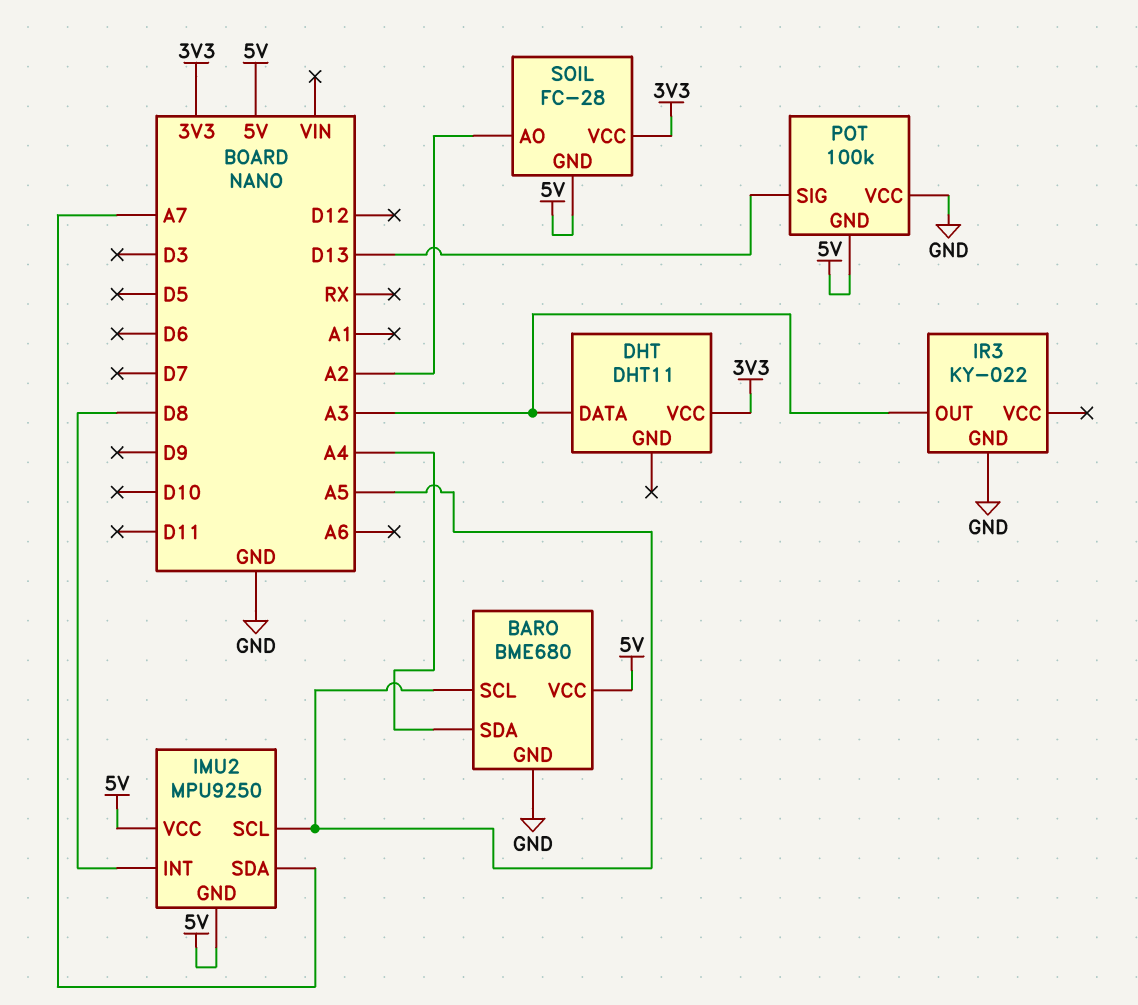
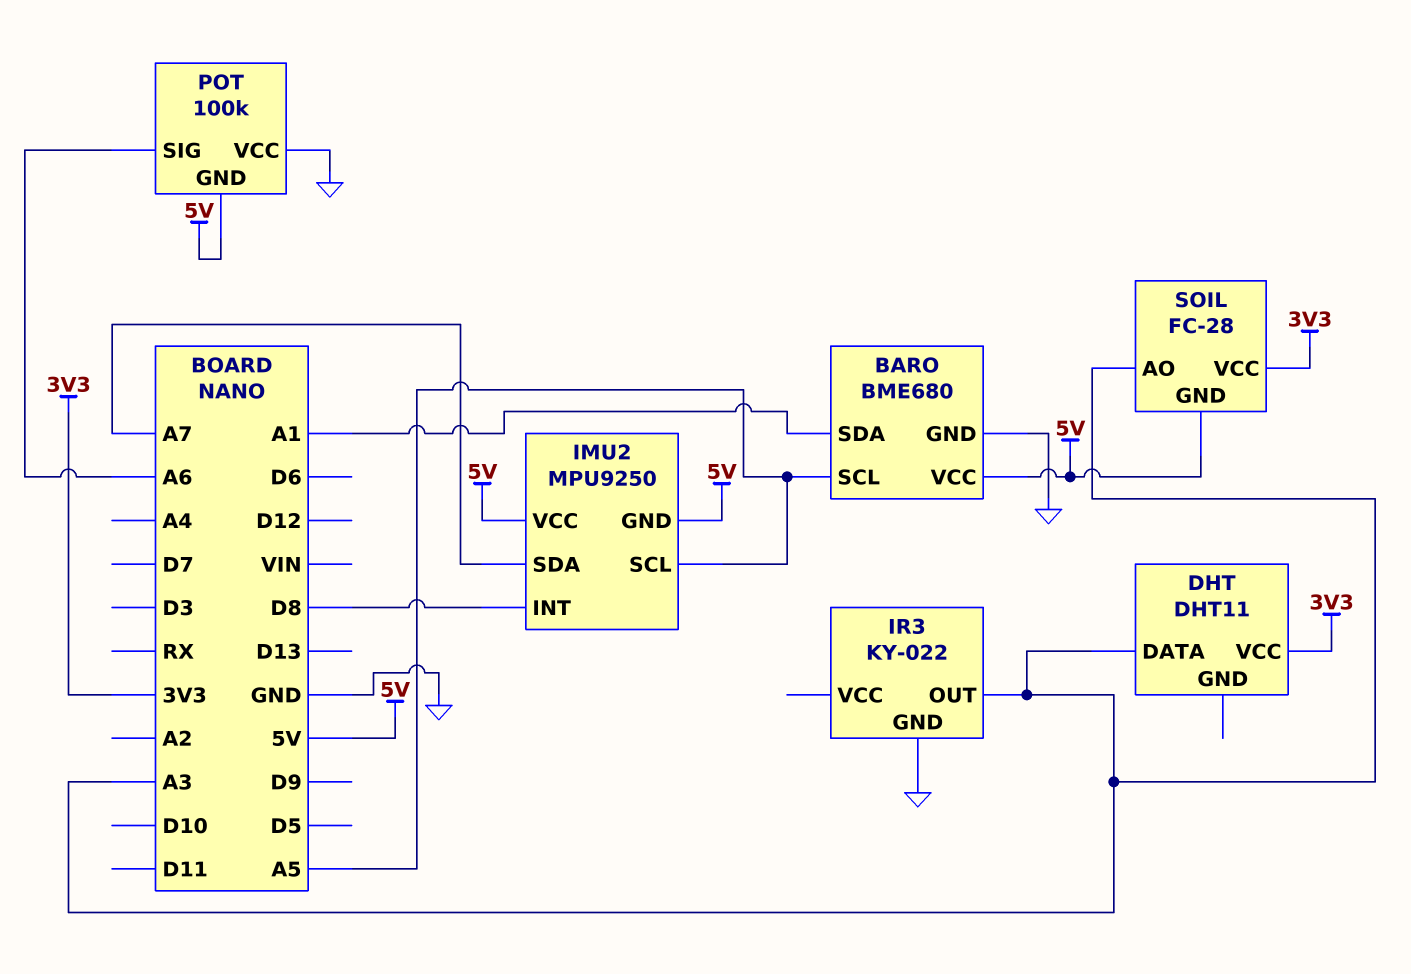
BARO pin SDA: A4 -> A1
POT pin SIG: D13 -> A6
SOIL pin AO: A2 -> A3

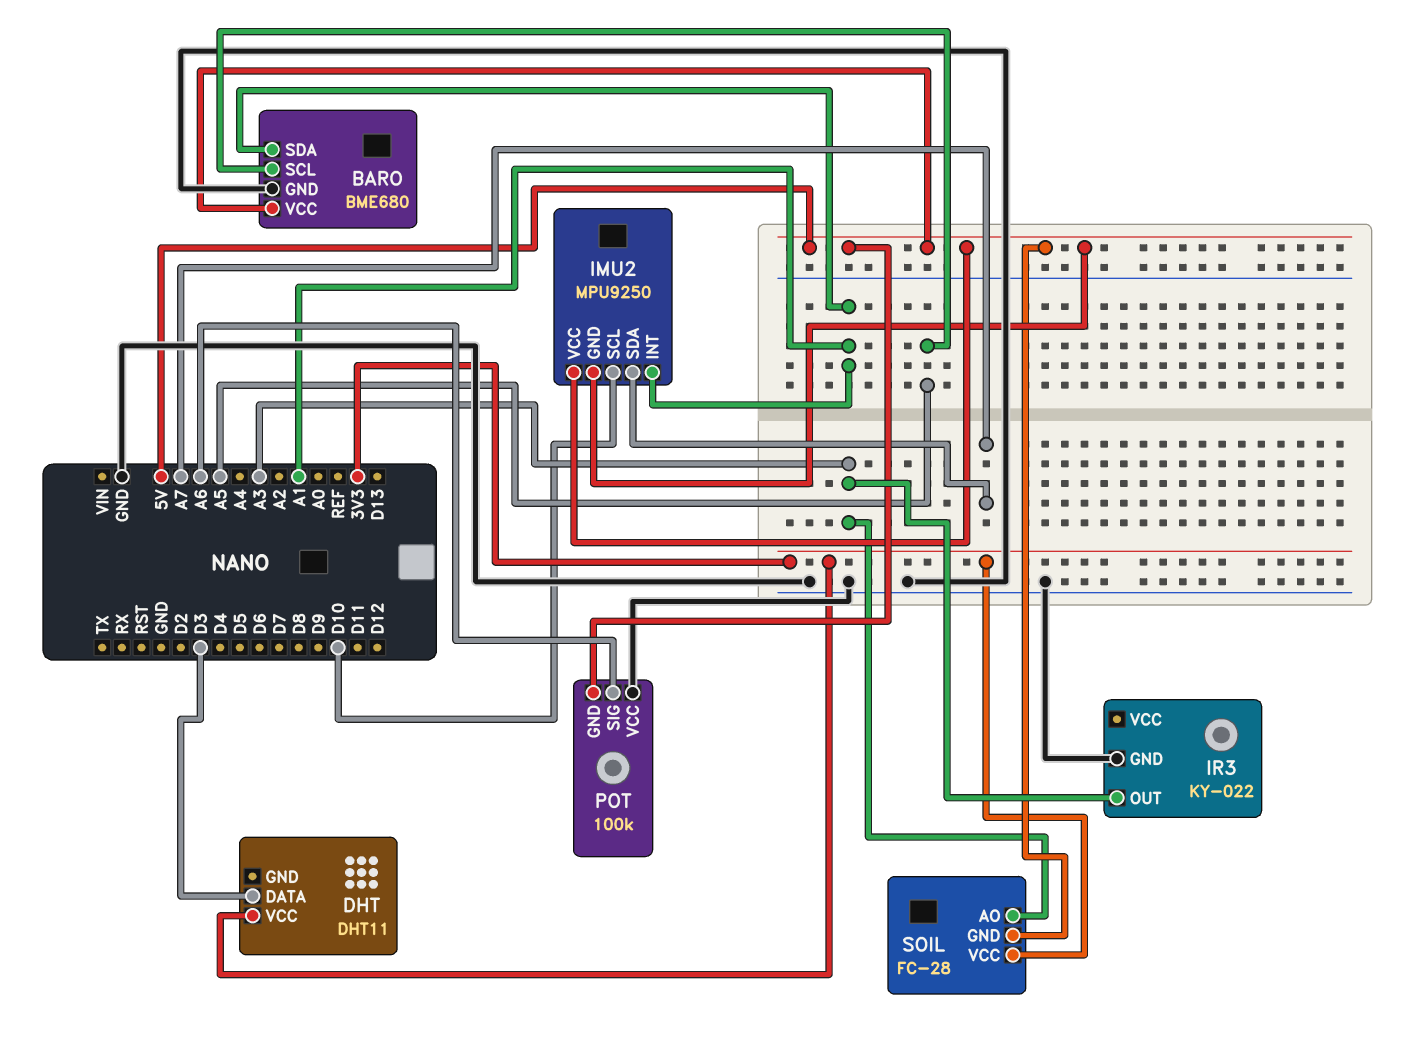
DHT pin DATA: A3 -> D3
IMU2 pin INT: D8 -> A1
IMU2 pin SCL: A5 -> D10

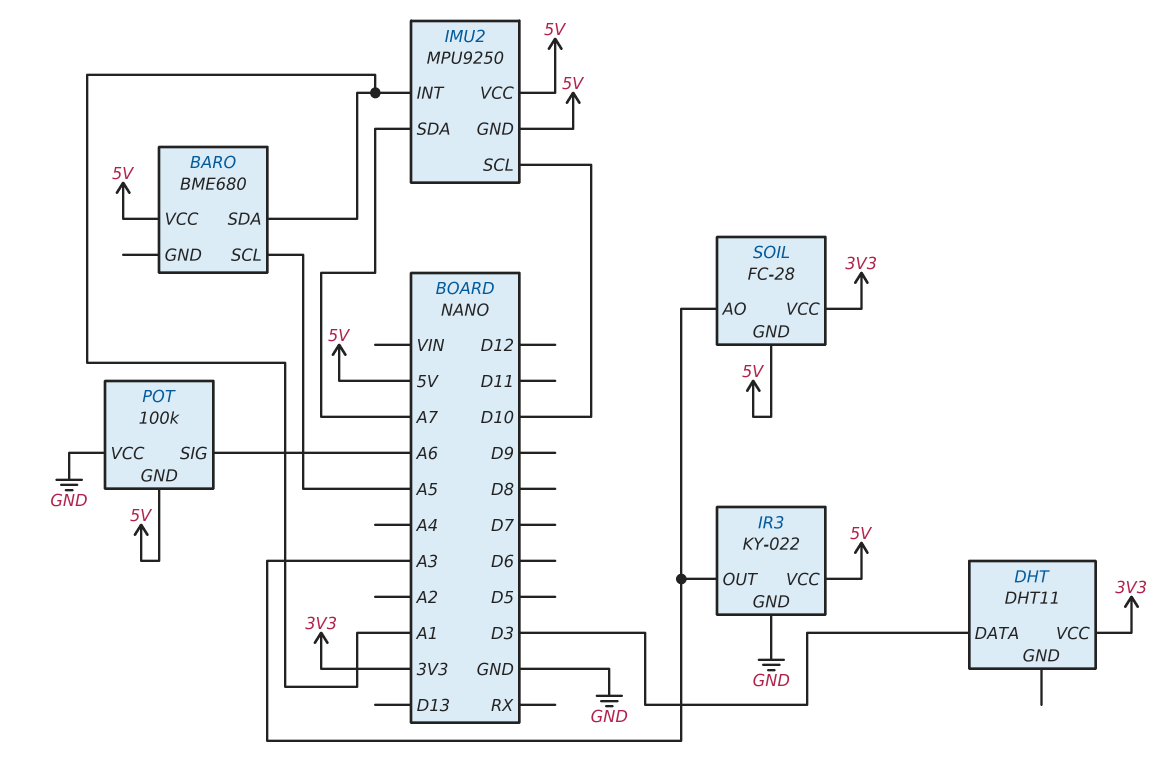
BARO pin GND: GND -> none
IR3 pin VCC: none -> 5V

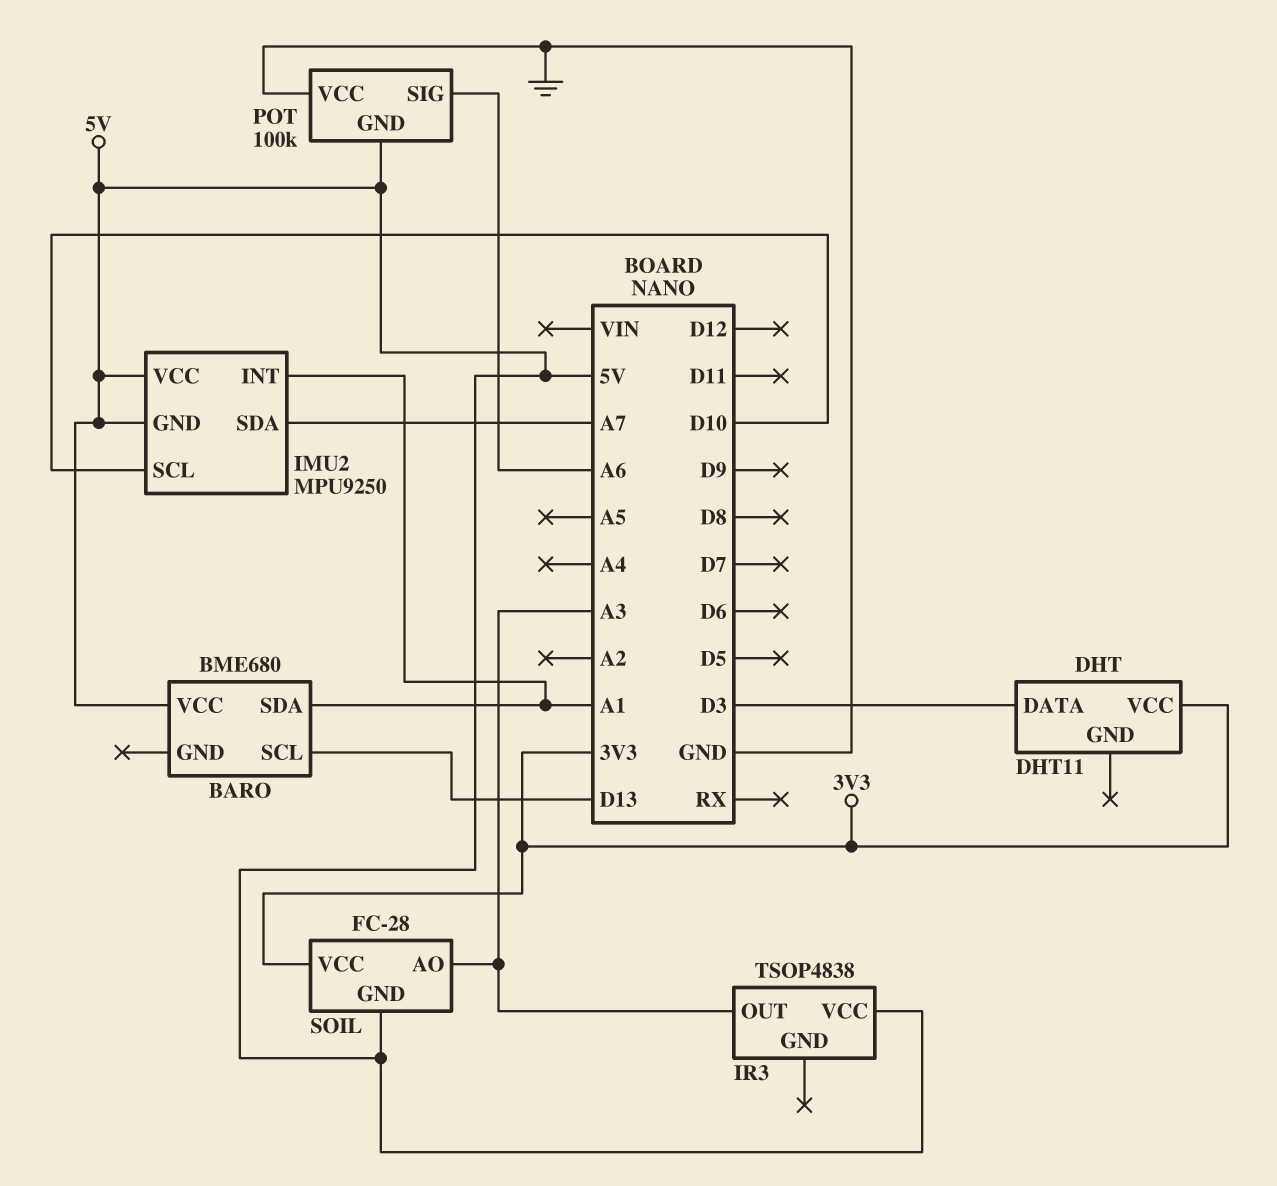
BARO pin SCL: A5 -> D13
IR3: KY-022 -> TSOP4838
IR3 pin GND: GND -> none

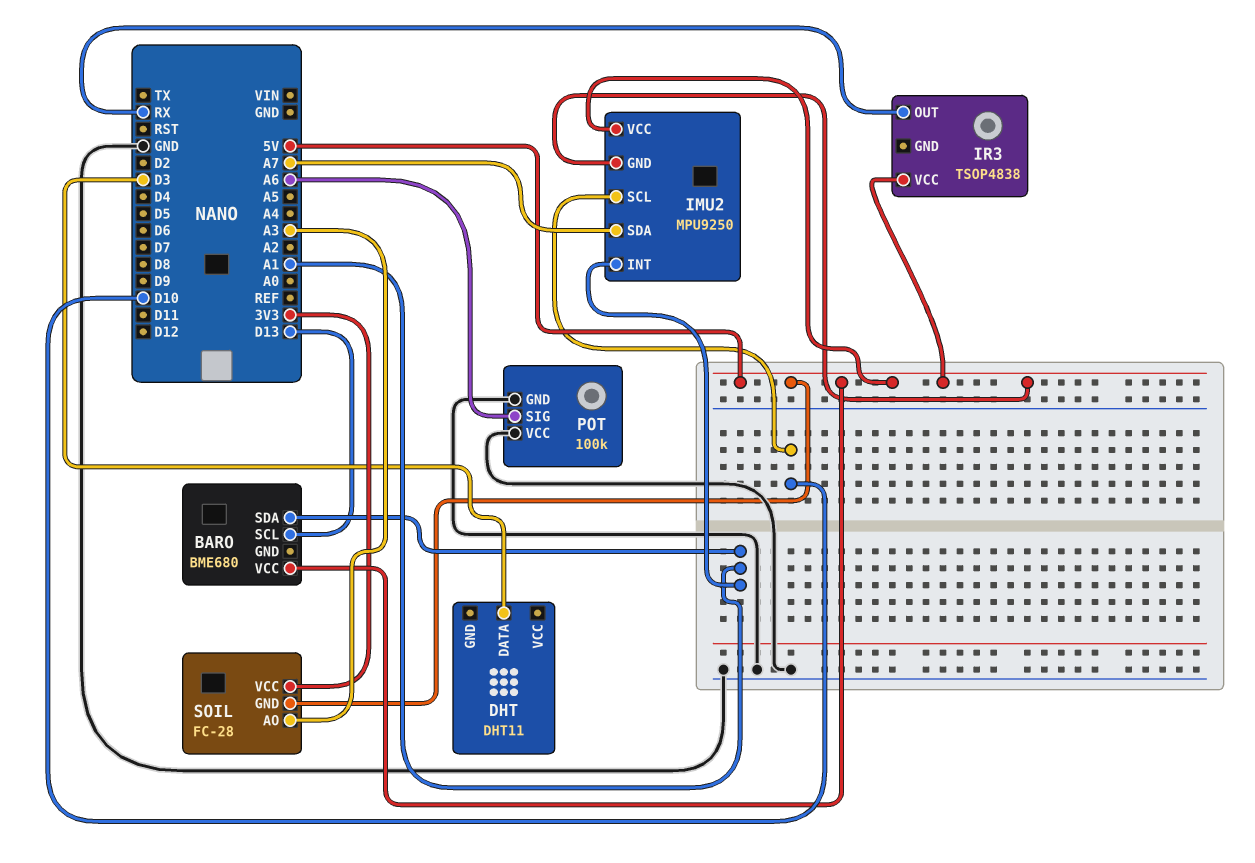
DHT pin VCC: 3V3 -> none
IR3 pin OUT: A3 -> RX
POT pin GND: 5V -> GND

